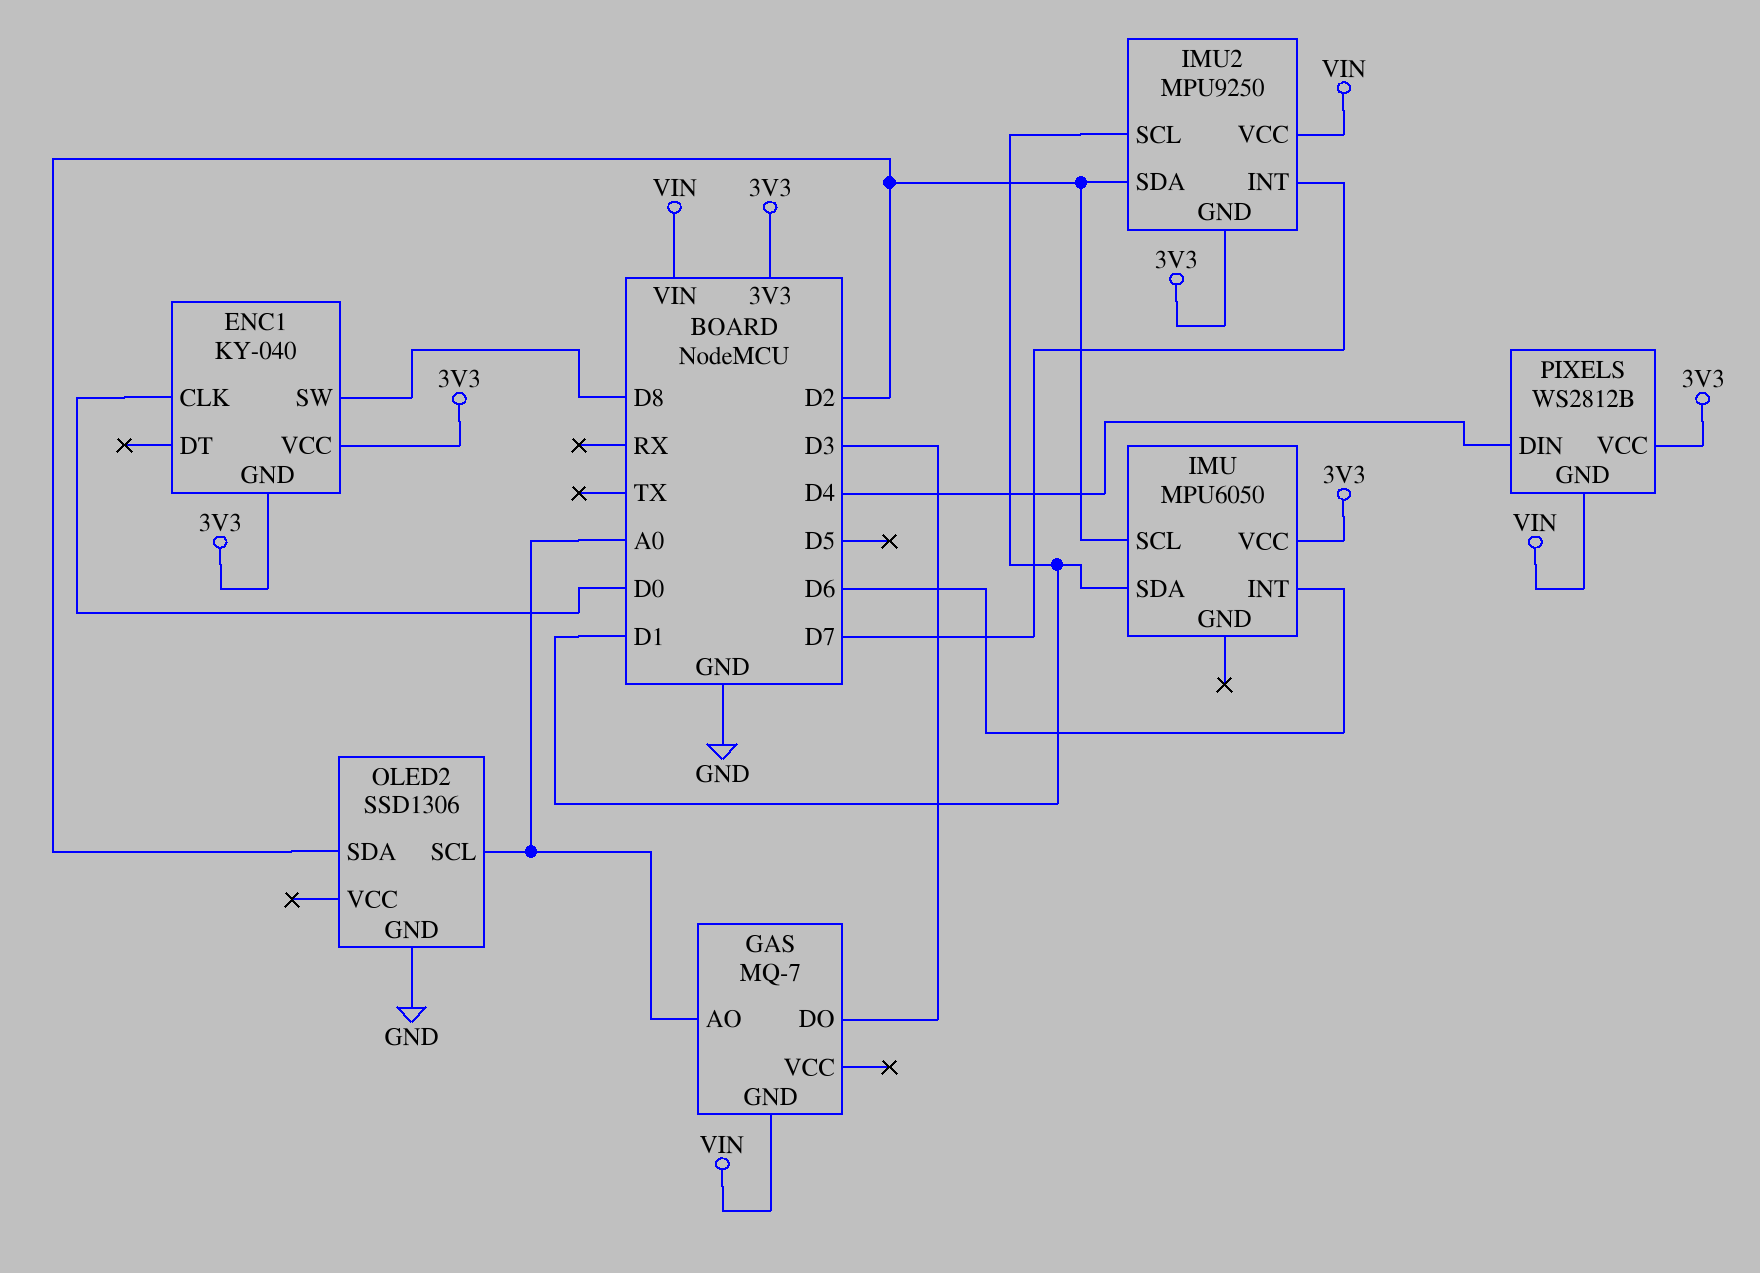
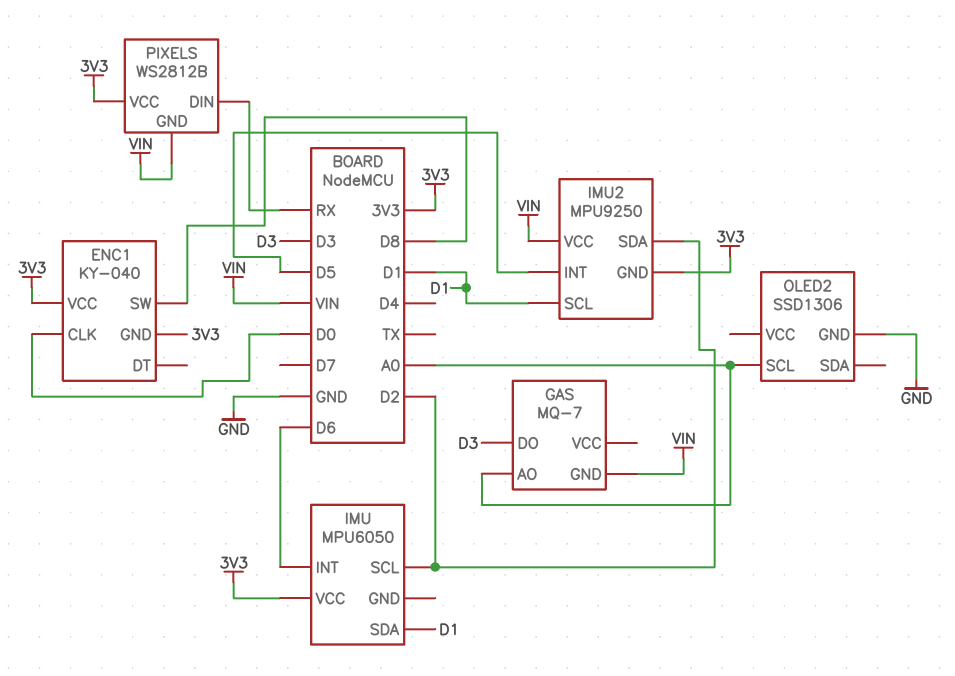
IMU2 pin INT: D7 -> D5
OLED2 pin SDA: D2 -> none
PIXELS pin DIN: D4 -> RX

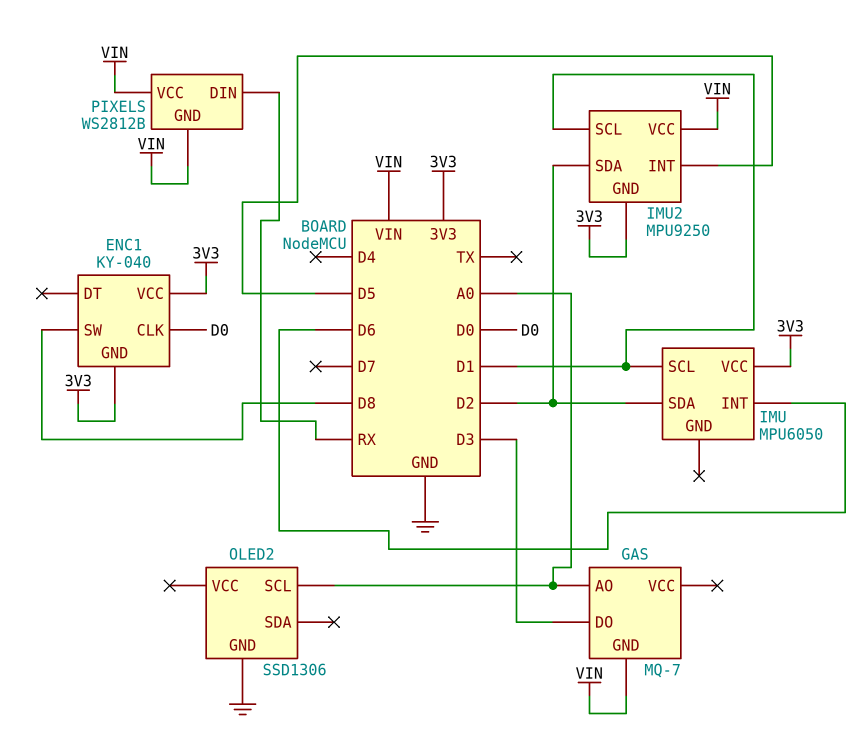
IMU pin SCL: D2 -> D1
IMU pin SDA: D1 -> D2
PIXELS pin VCC: 3V3 -> VIN

